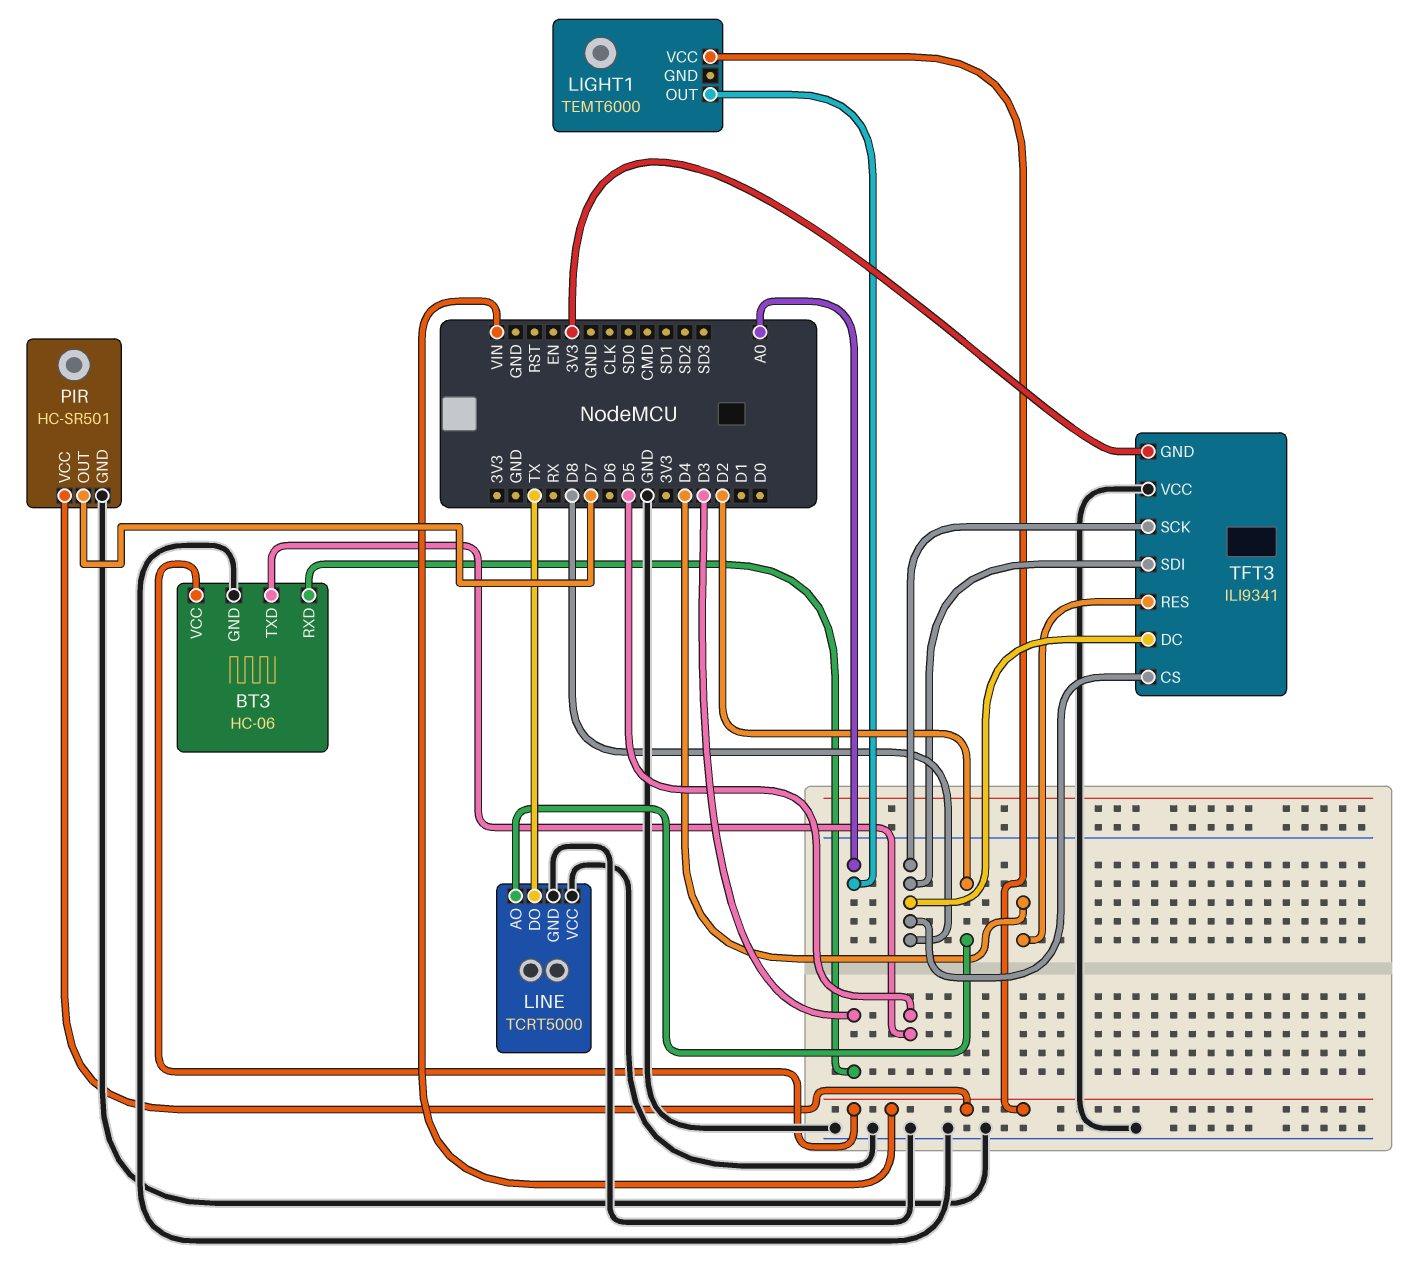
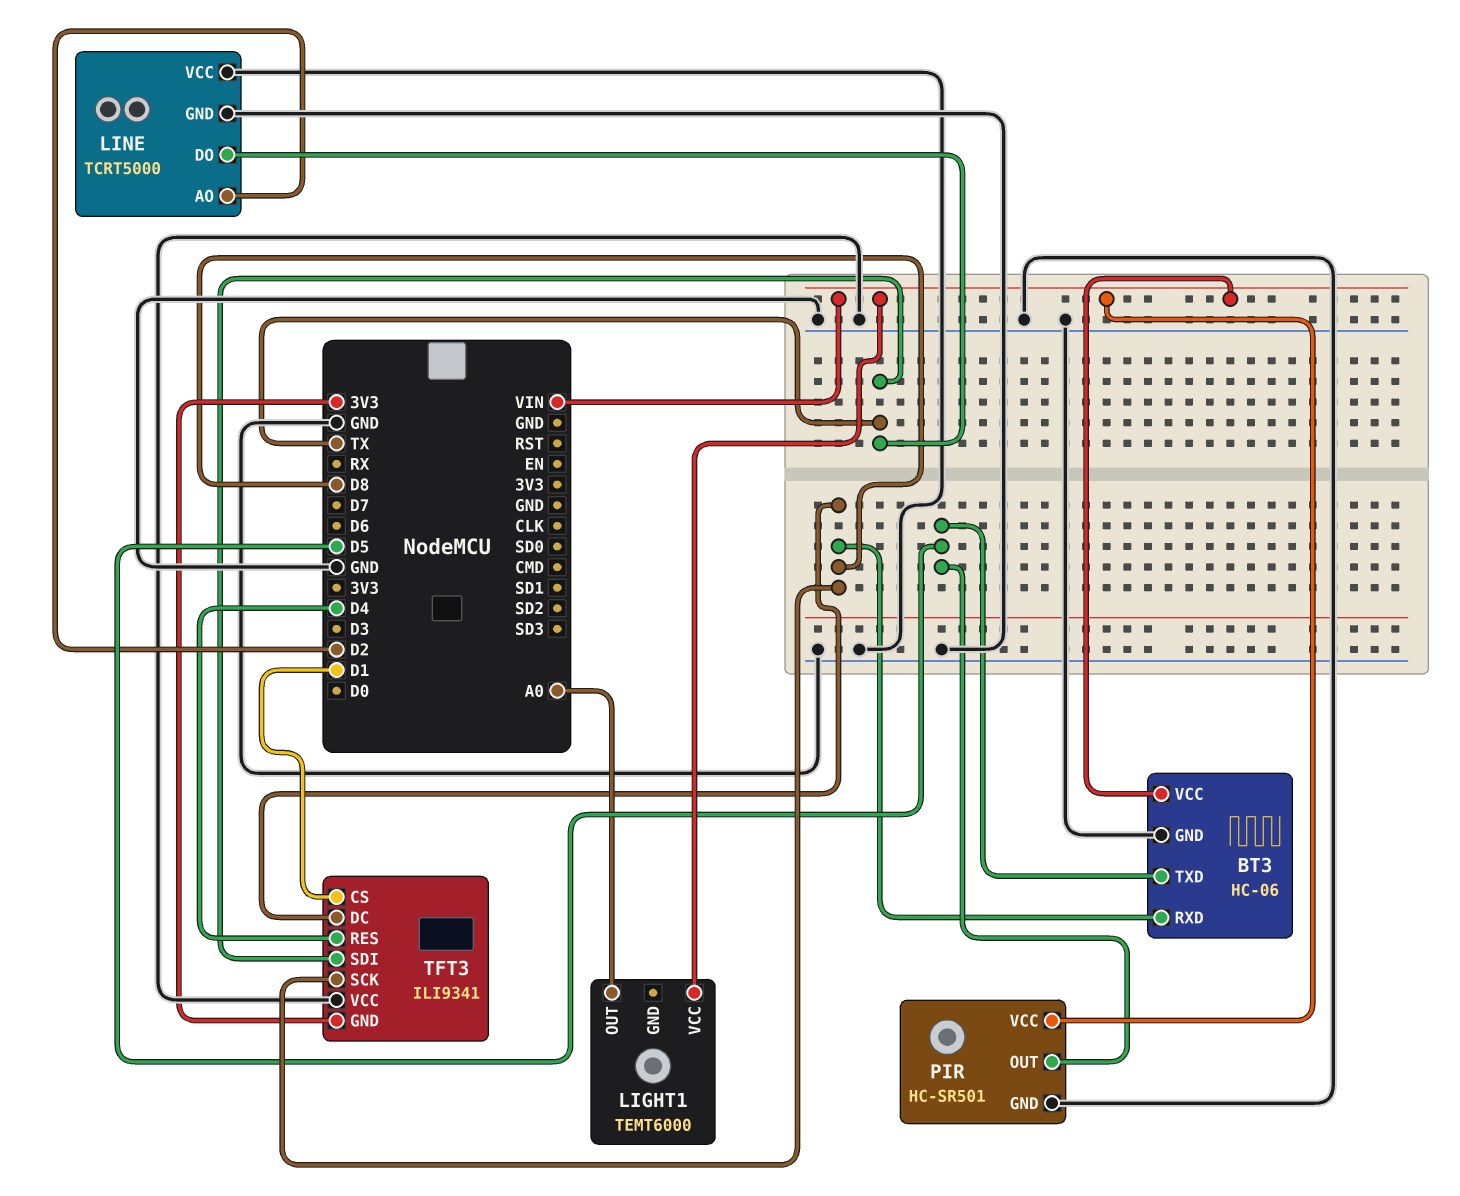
BT3 pin RXD: D3 -> D8
PIR pin OUT: D7 -> D5
TFT3 pin CS: D8 -> D1
TFT3 pin SDI: D8 -> TX

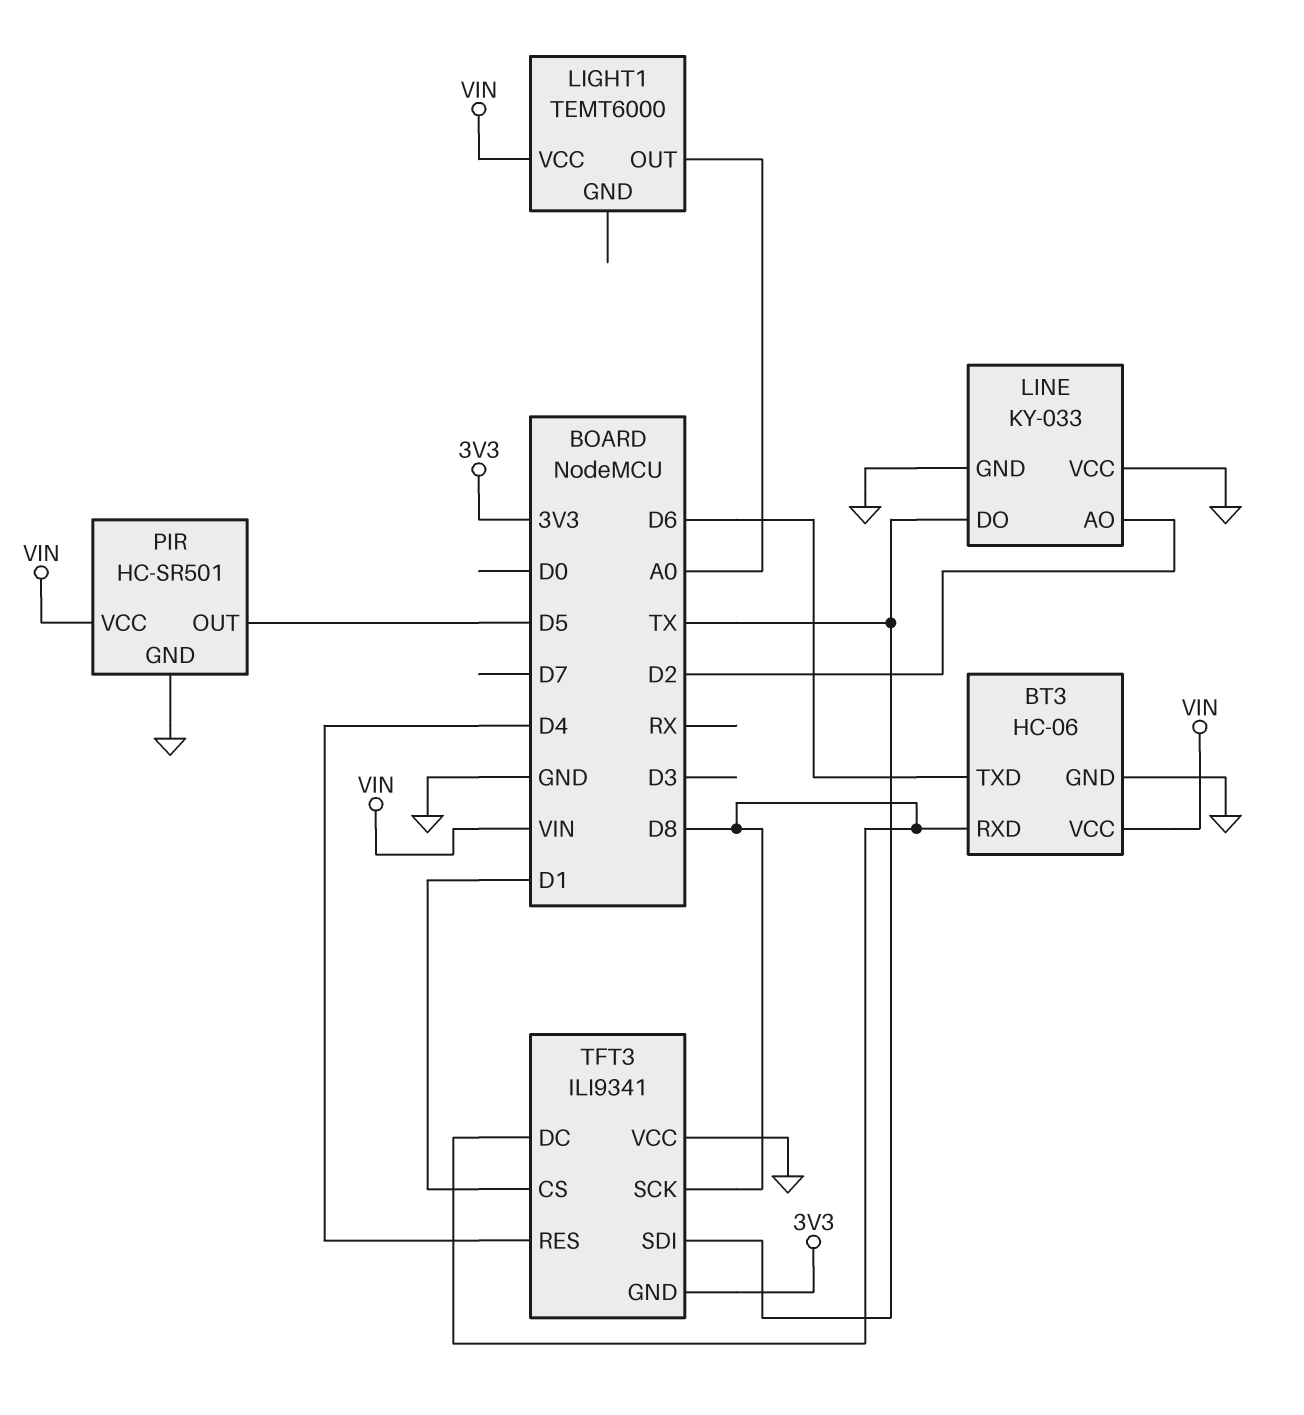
BT3 pin TXD: D5 -> D6
LINE: TCRT5000 -> KY-033

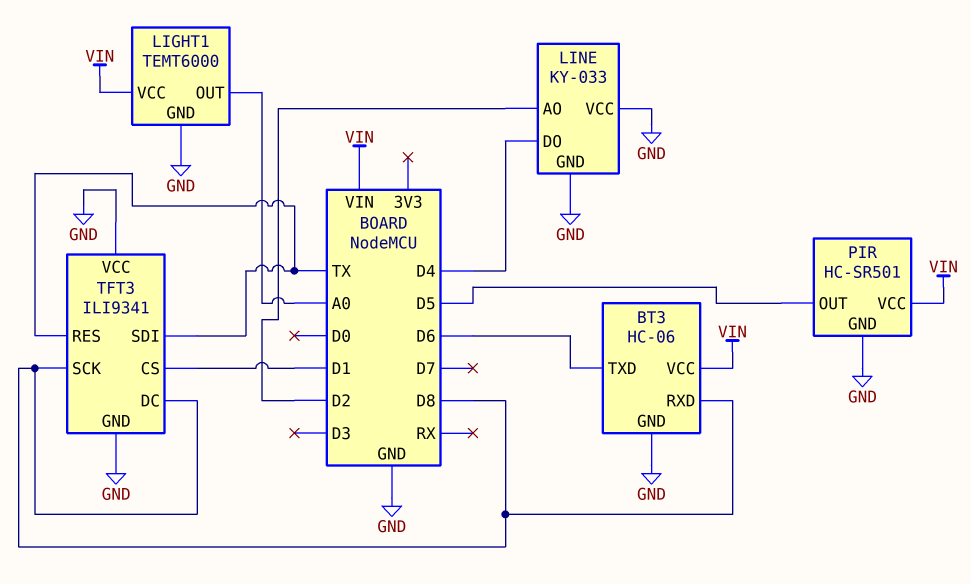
LIGHT1 pin GND: none -> GND
LINE pin DO: TX -> D4
TFT3 pin GND: 3V3 -> GND
TFT3 pin RES: D4 -> TX

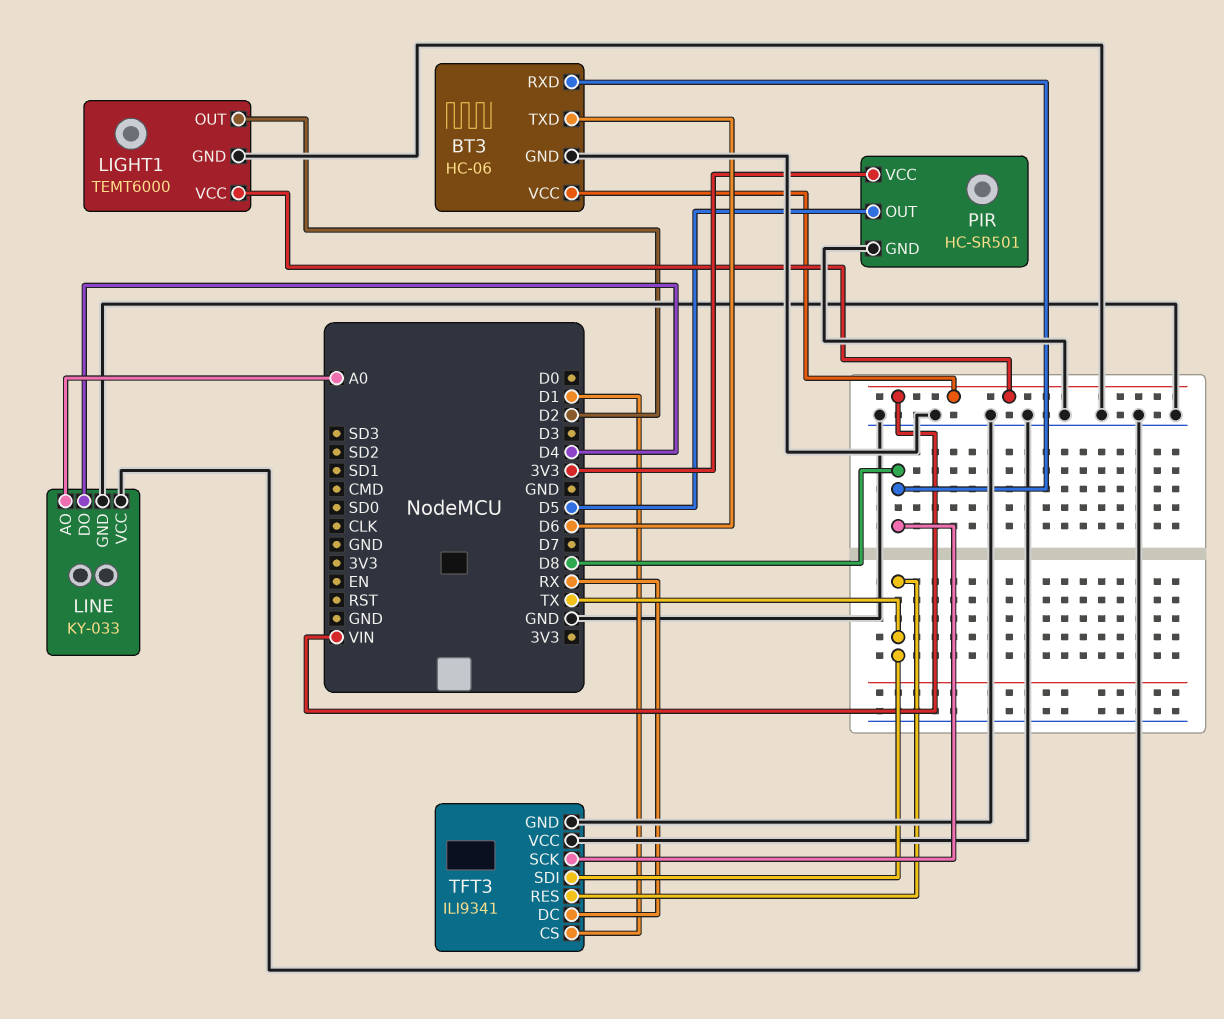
LIGHT1 pin OUT: A0 -> D2
LINE pin AO: D2 -> A0
PIR pin VCC: VIN -> 3V3
TFT3 pin DC: D8 -> RX

